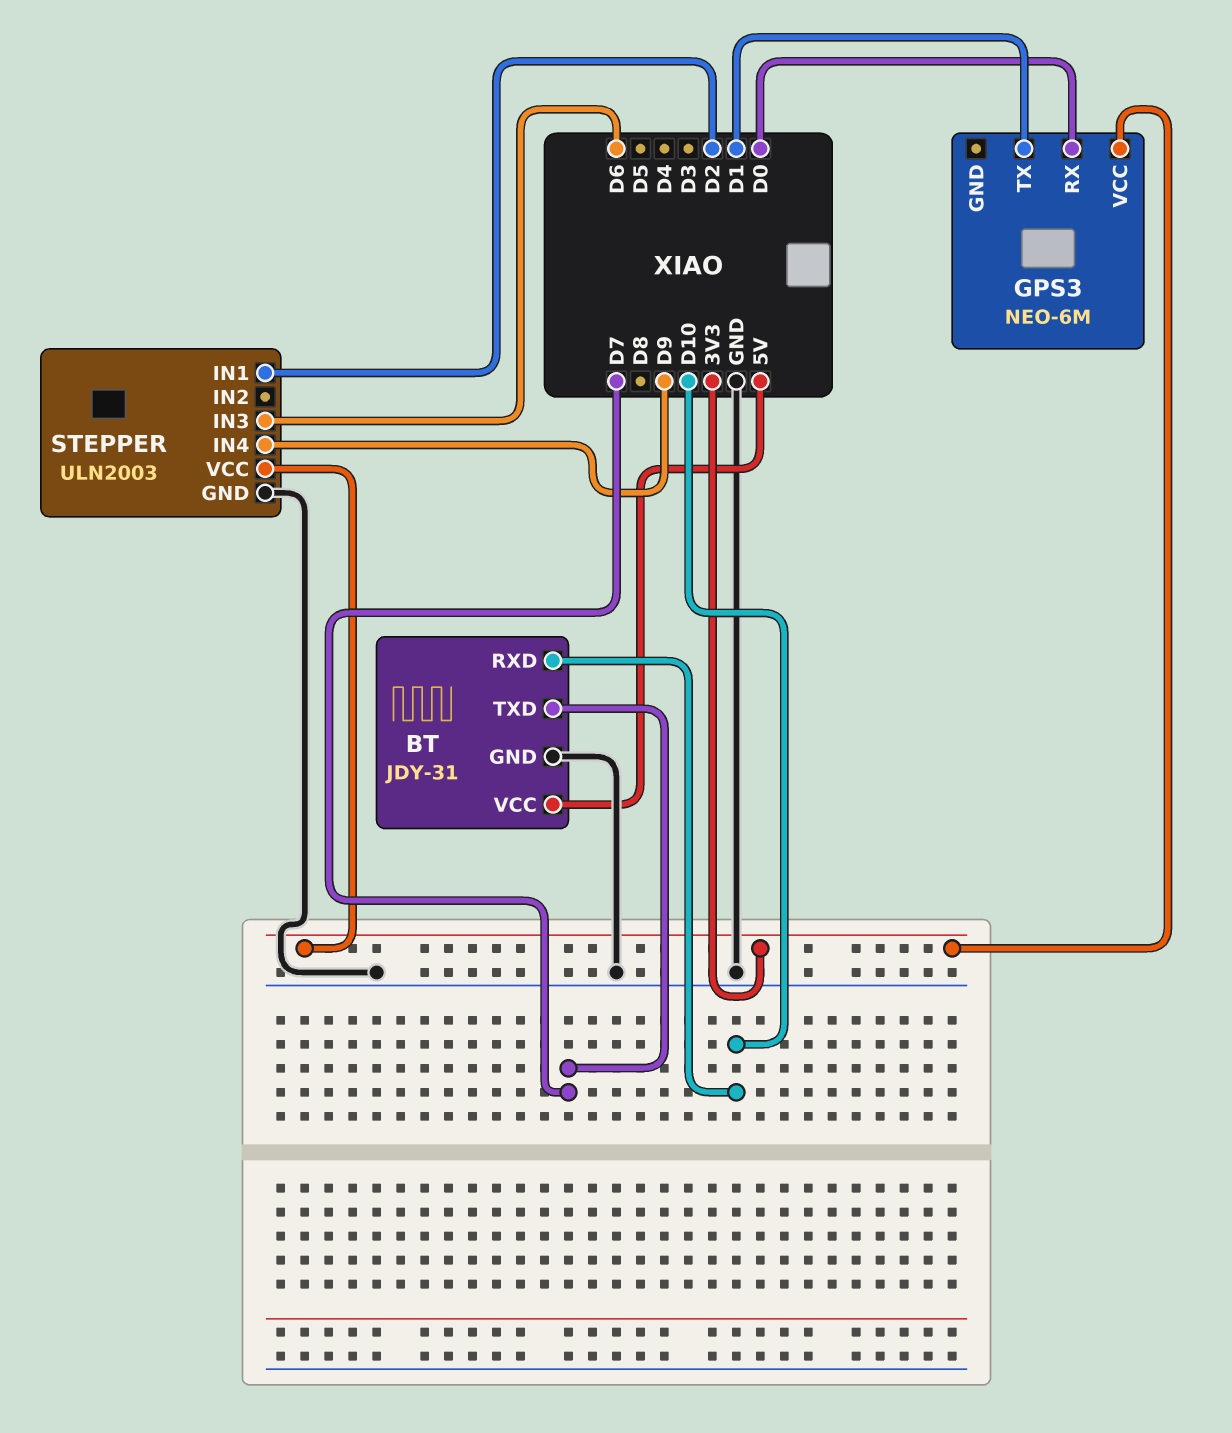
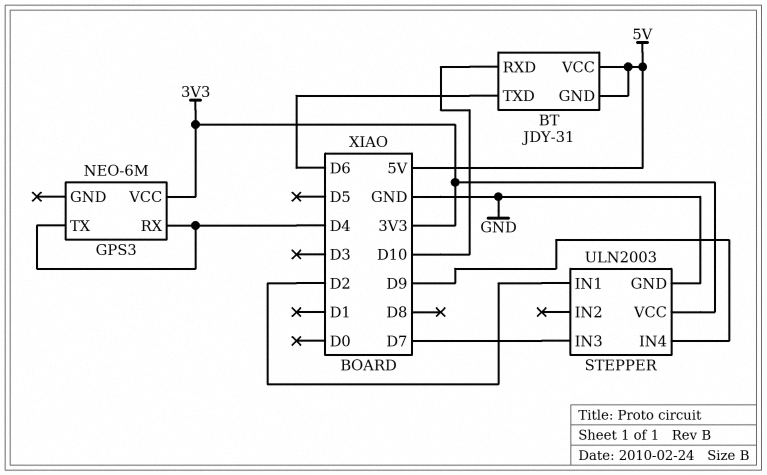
BT pin GND: GND -> 5V
BT pin TXD: D7 -> D6
GPS3 pin RX: D0 -> D4
GPS3 pin TX: D1 -> D4
STEPPER pin IN3: D6 -> D7

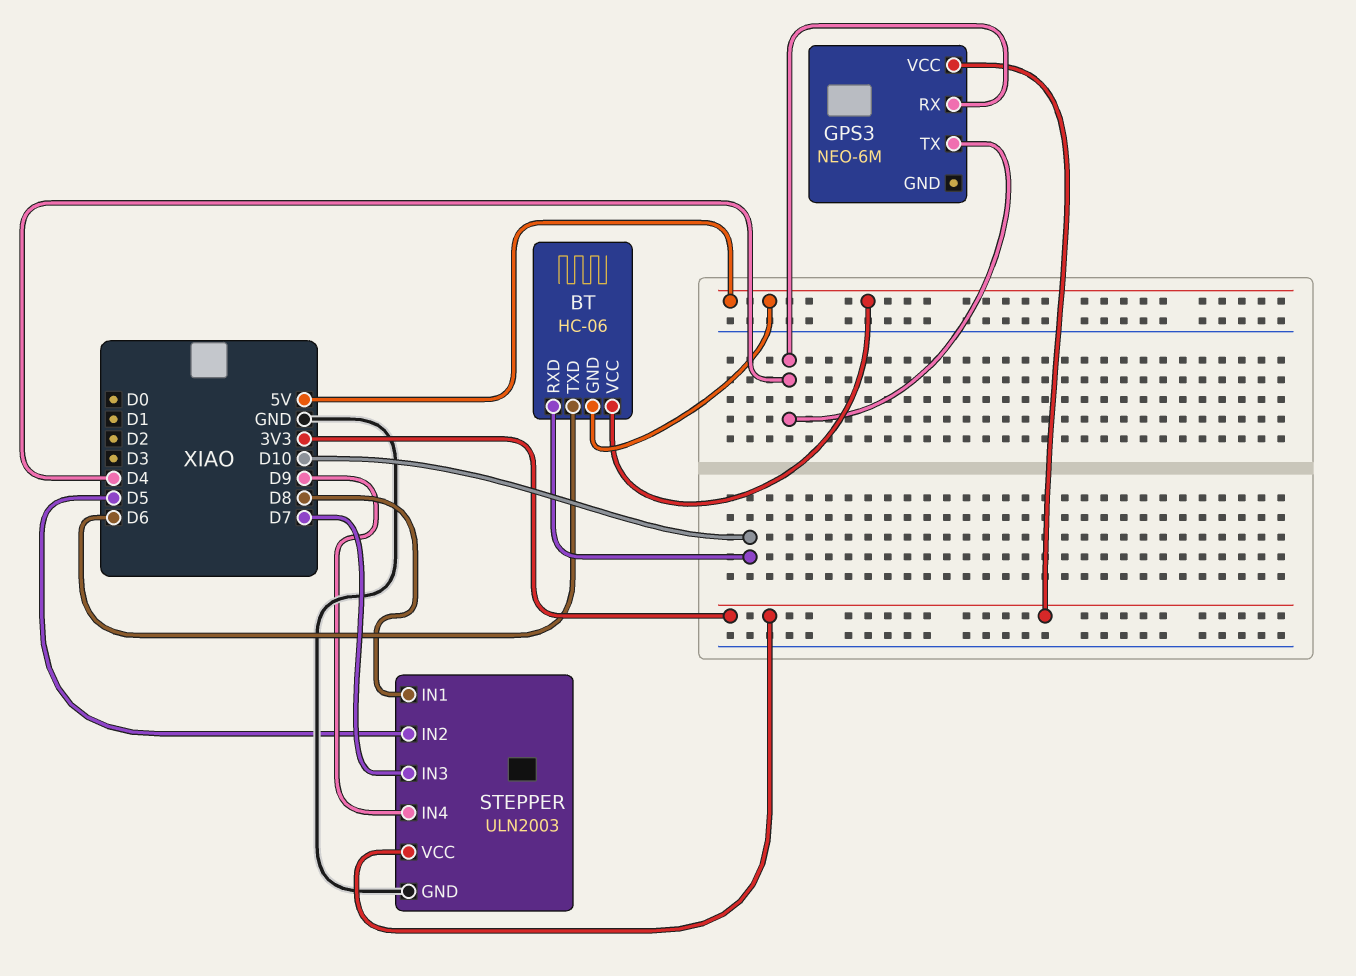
BT: JDY-31 -> HC-06
STEPPER pin IN1: D2 -> D8
STEPPER pin IN2: none -> D5

